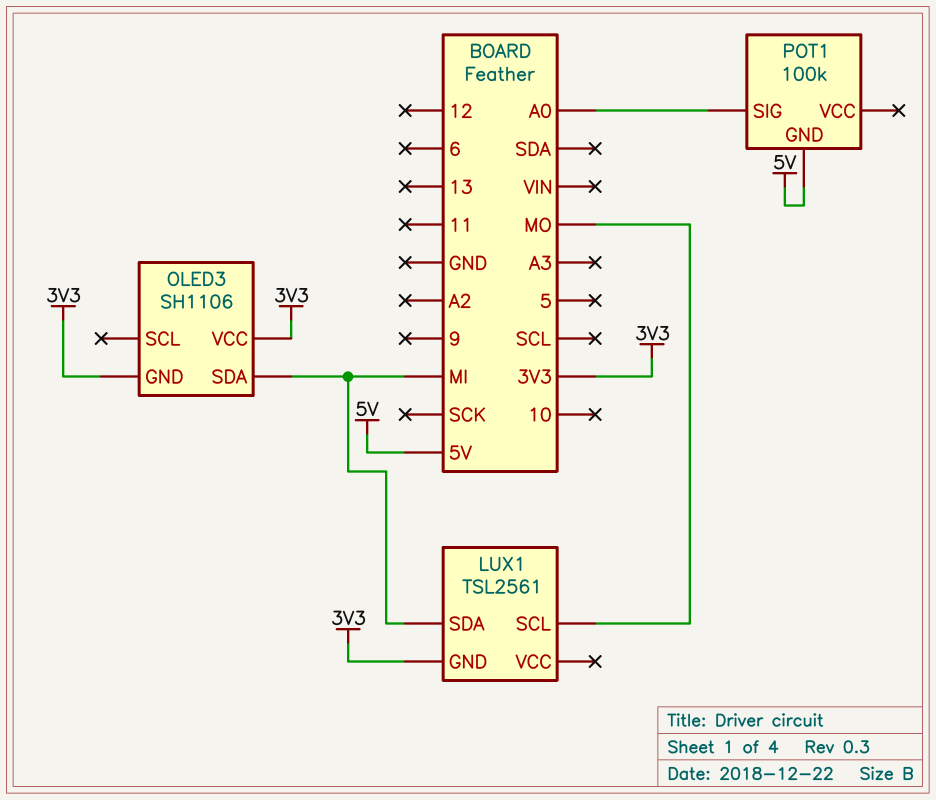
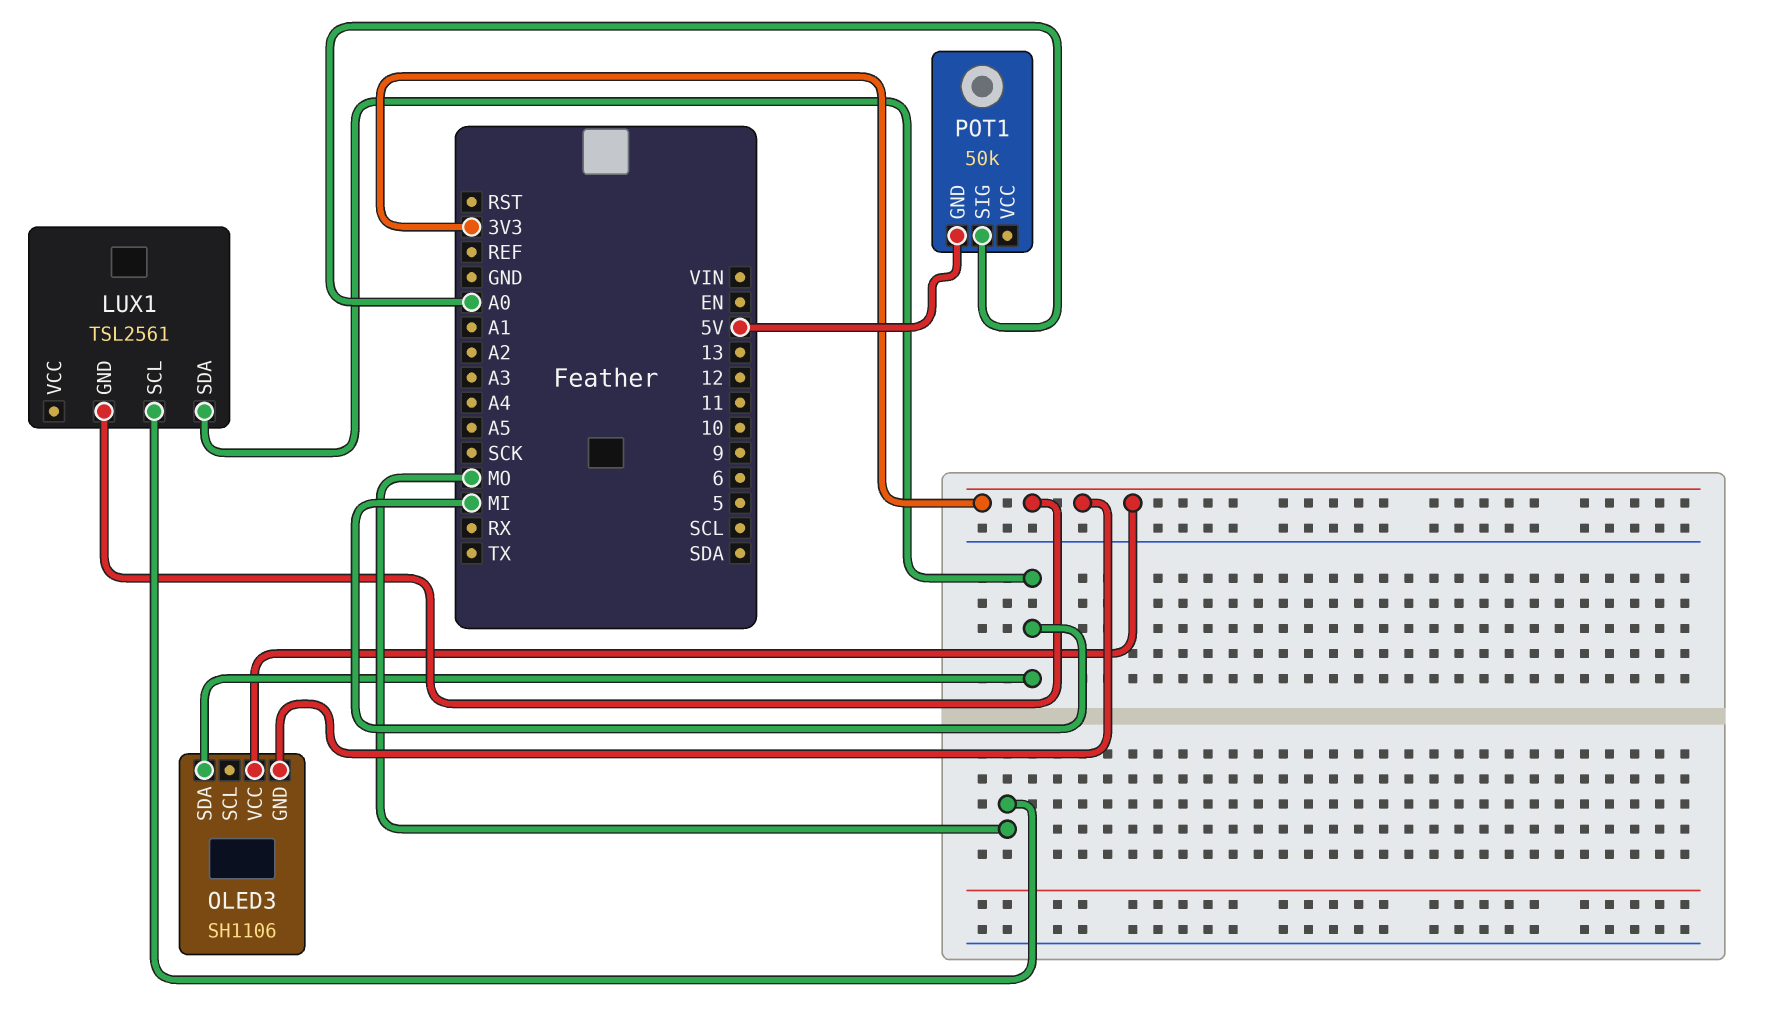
POT1: 100k -> 50k

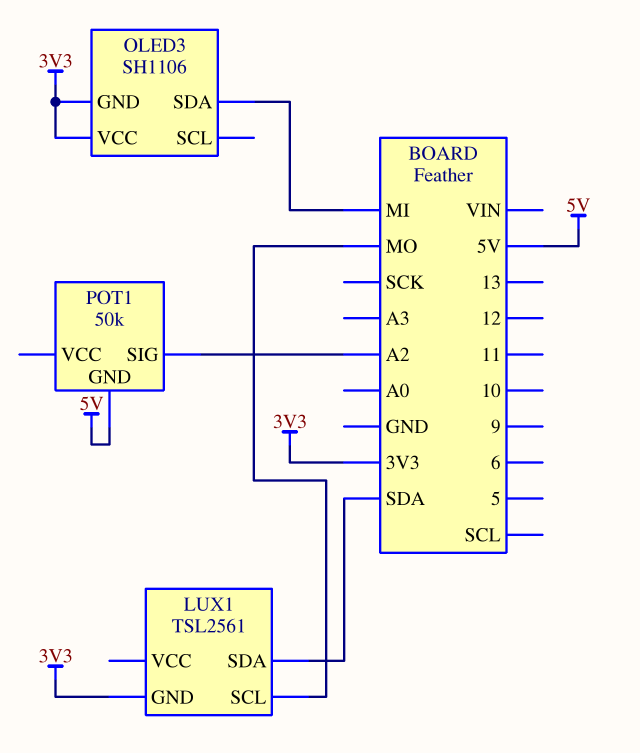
LUX1 pin SDA: MI -> SDA
POT1 pin SIG: A0 -> A2

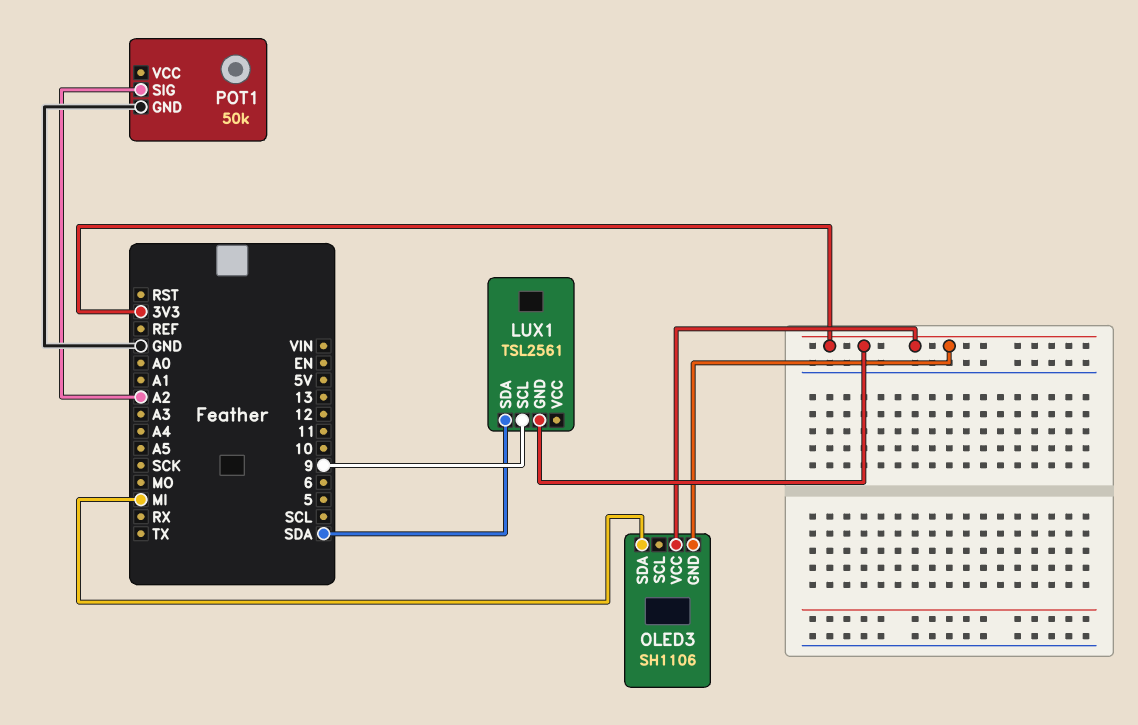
LUX1 pin SCL: MO -> 9
POT1 pin GND: 5V -> GND

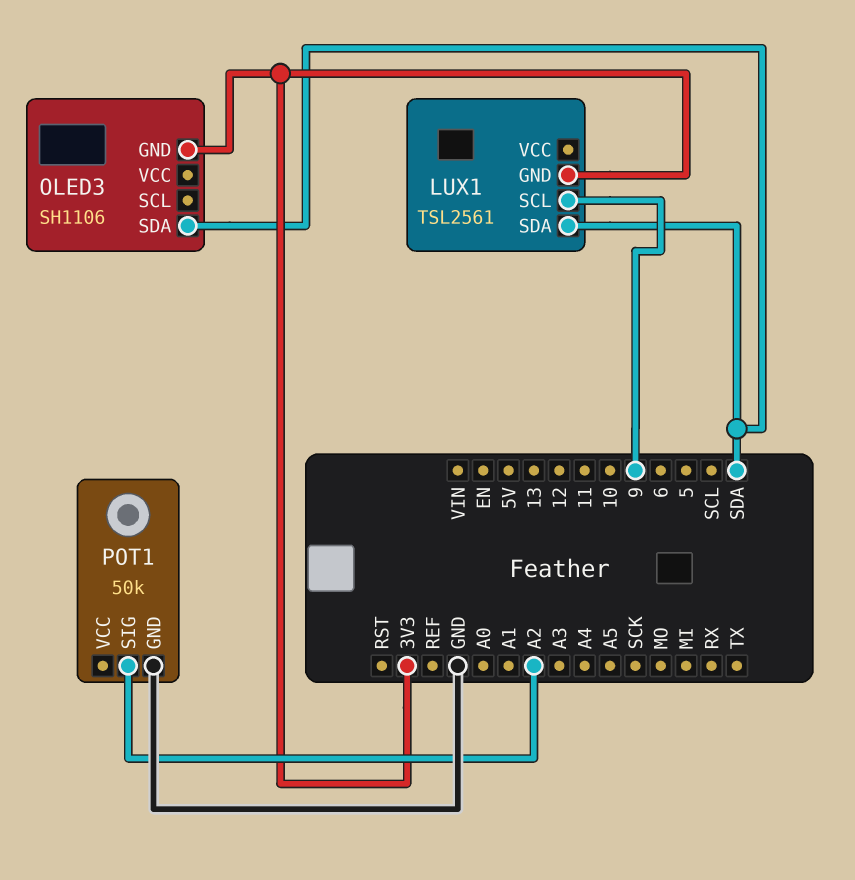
OLED3 pin SDA: MI -> SDA
OLED3 pin VCC: 3V3 -> none

